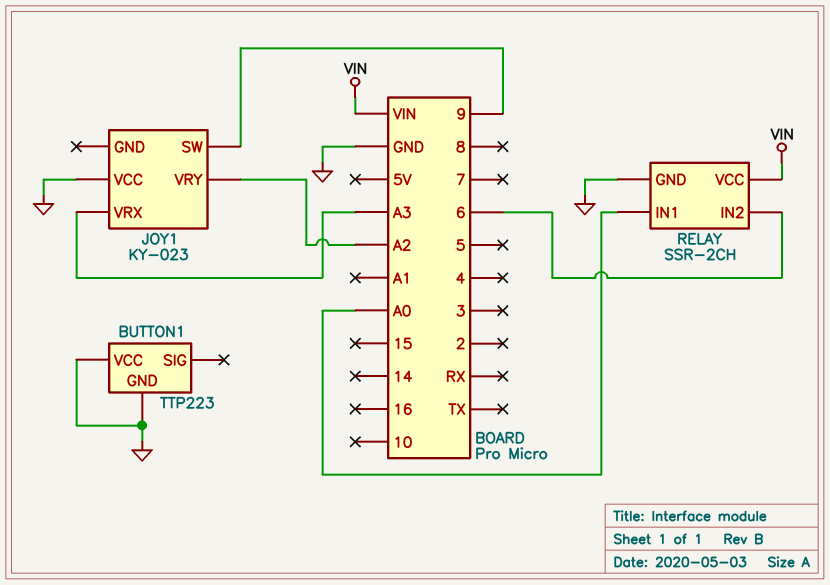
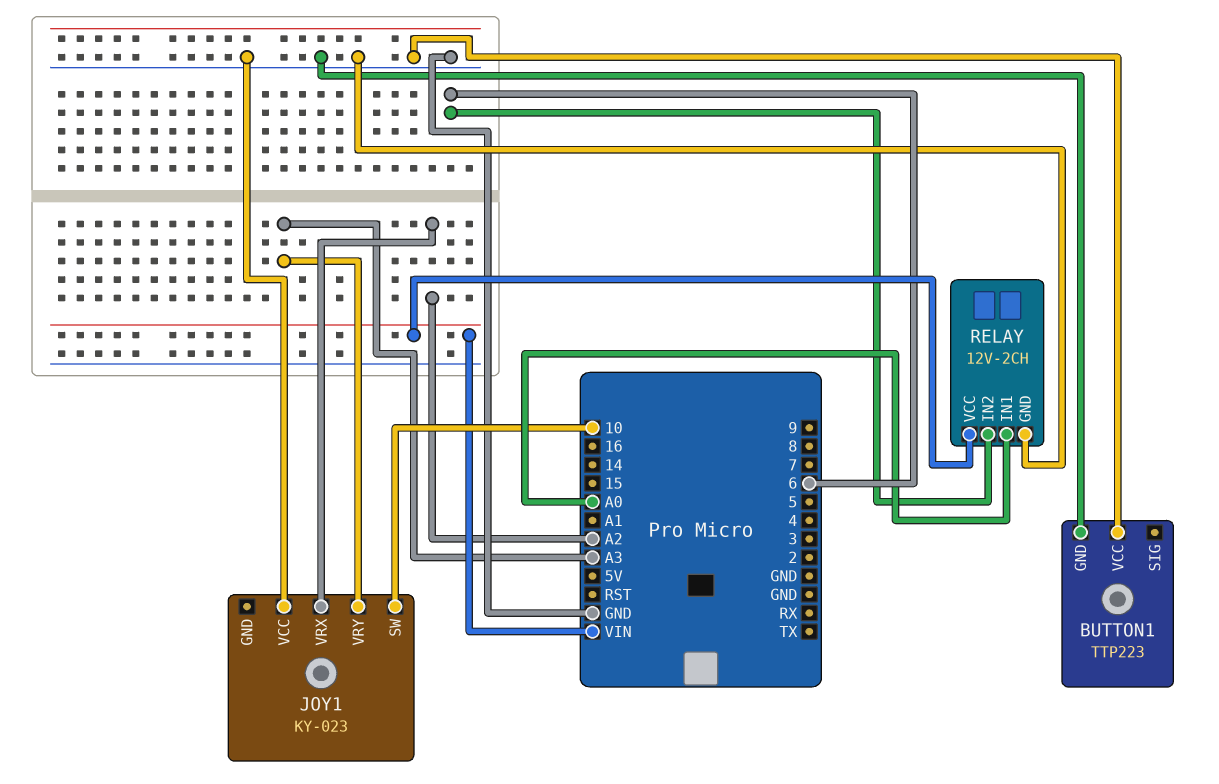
JOY1 pin SW: 9 -> 10
JOY1 pin VRX: A3 -> A2
JOY1 pin VRY: A2 -> A3
RELAY: SSR-2CH -> 12V-2CH

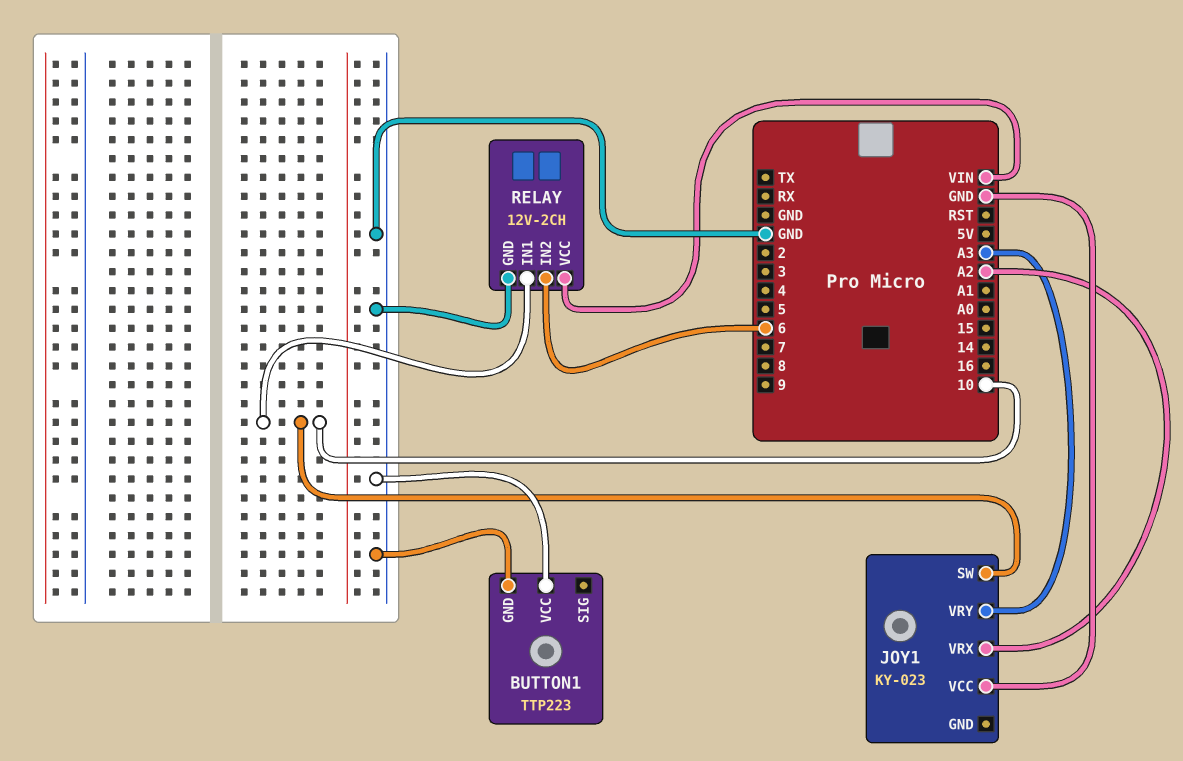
RELAY pin IN1: A0 -> 10

